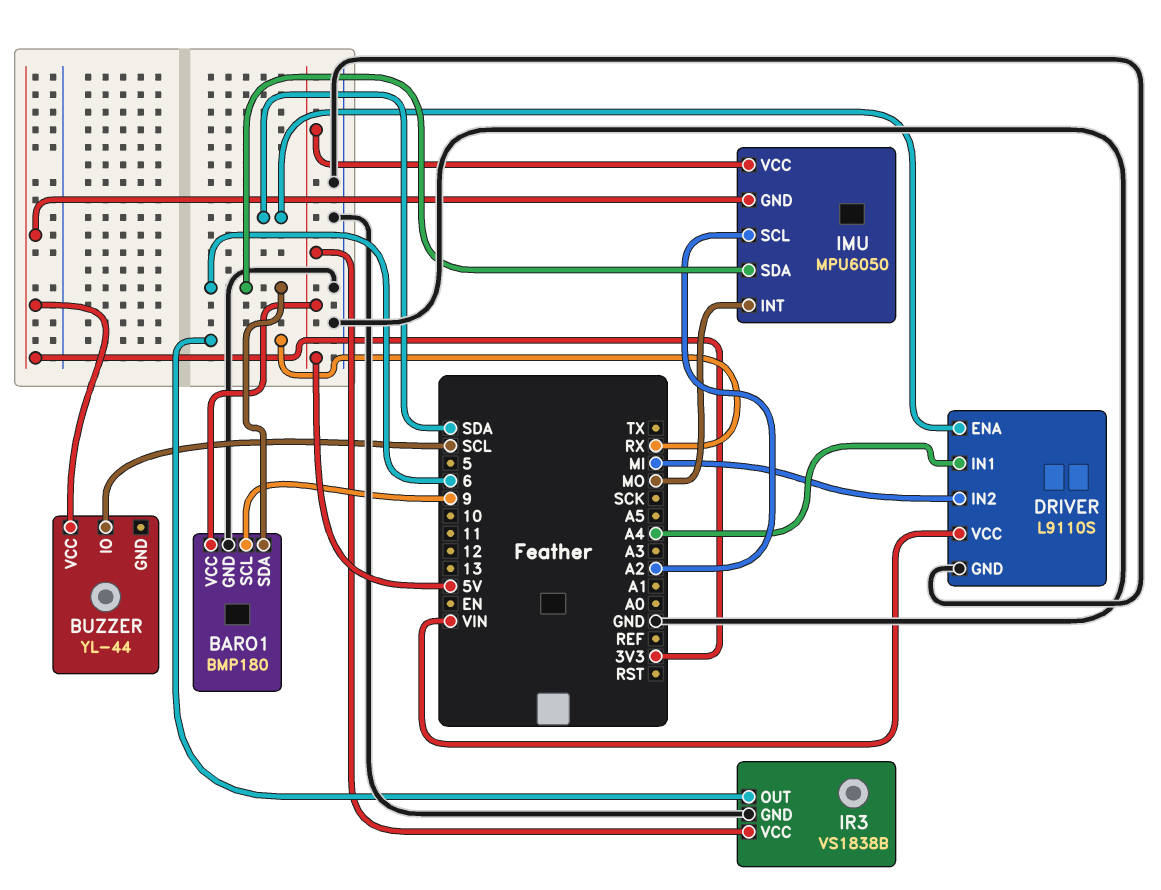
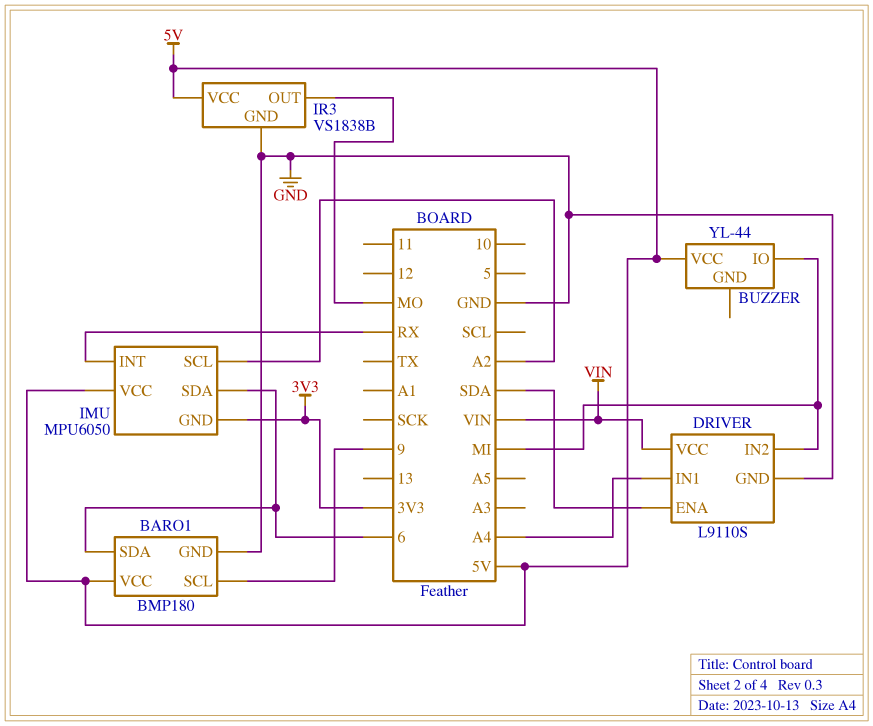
BUZZER pin IO: SCL -> MI
BUZZER pin VCC: 3V3 -> 5V
IMU pin INT: MO -> RX
IR3 pin OUT: RX -> MO

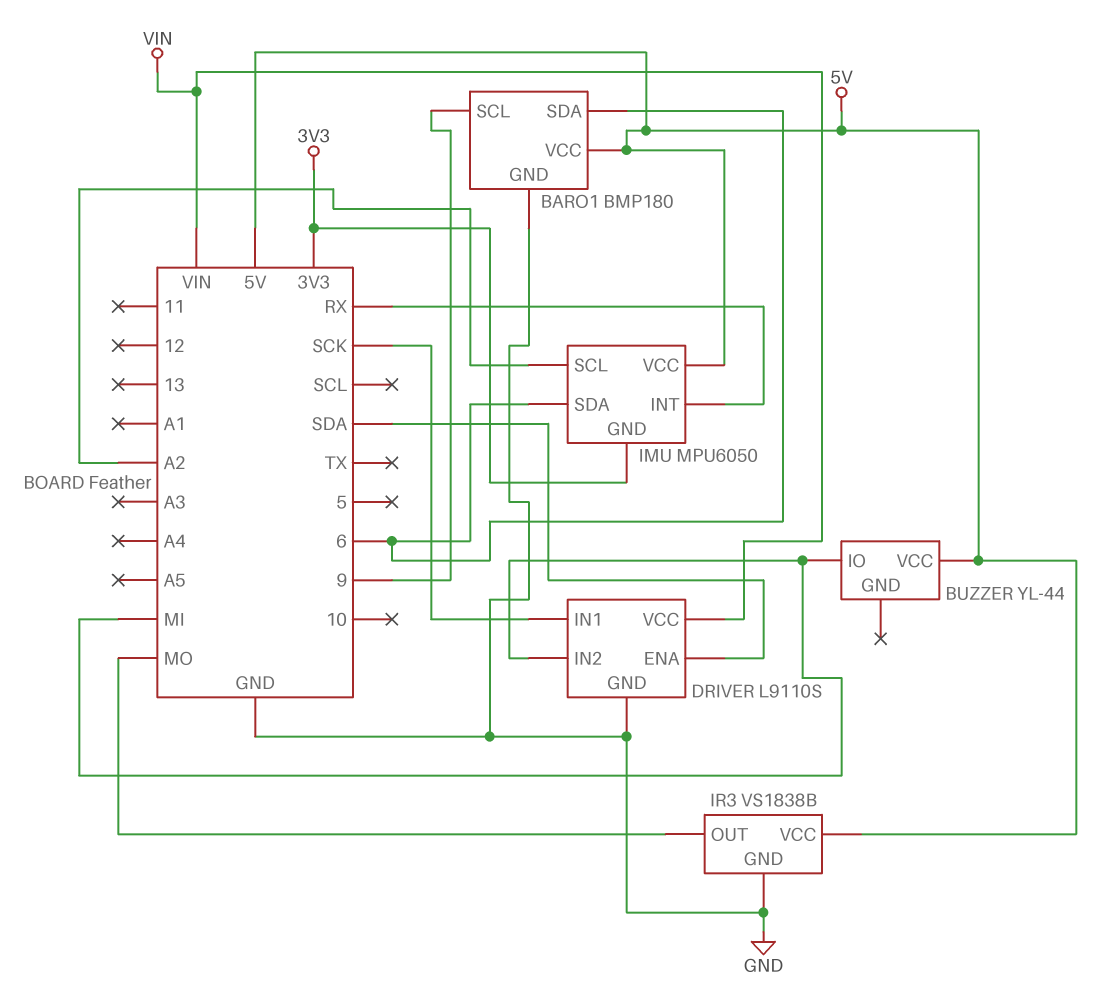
DRIVER pin IN1: A4 -> SCK

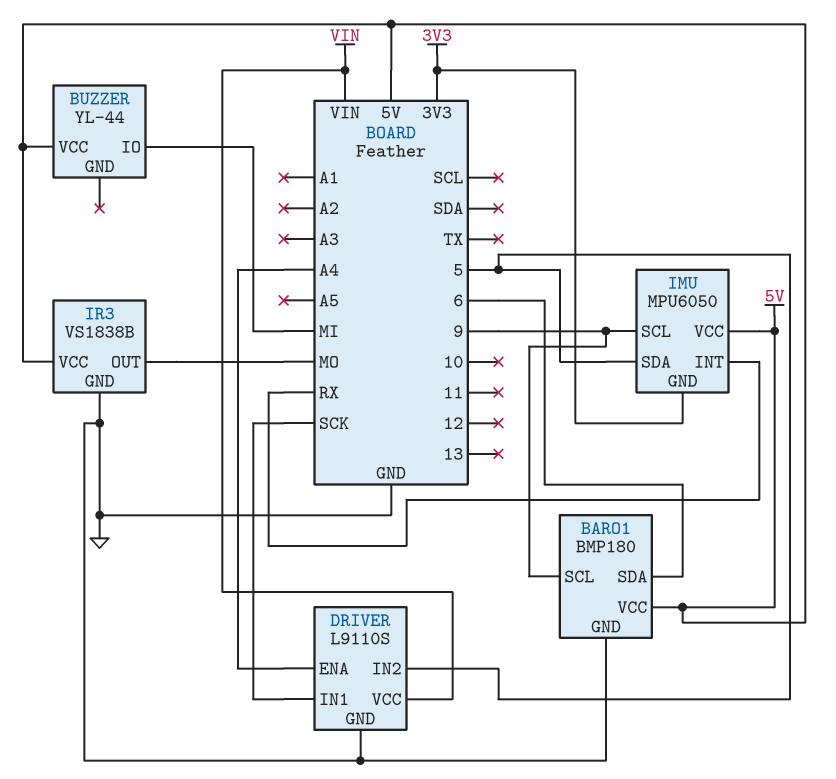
DRIVER pin ENA: SDA -> A4
DRIVER pin IN2: MI -> 5
IMU pin SCL: A2 -> 9
IMU pin SDA: 6 -> 5

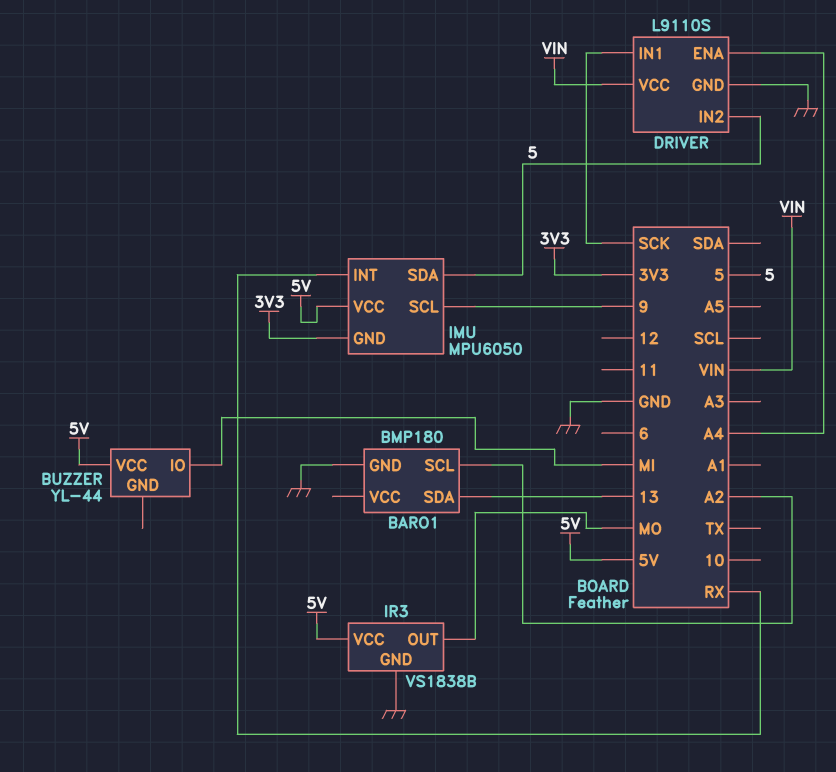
BARO1 pin SCL: 9 -> A2
BARO1 pin SDA: 6 -> 13
BARO1 pin VCC: 5V -> none

